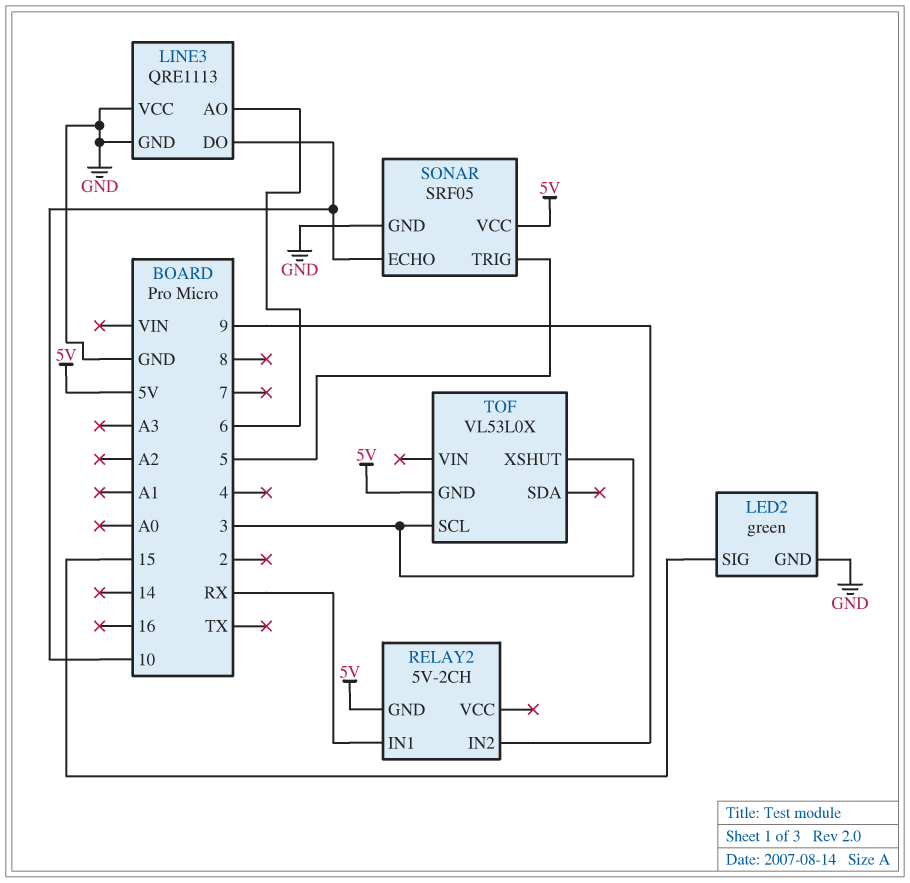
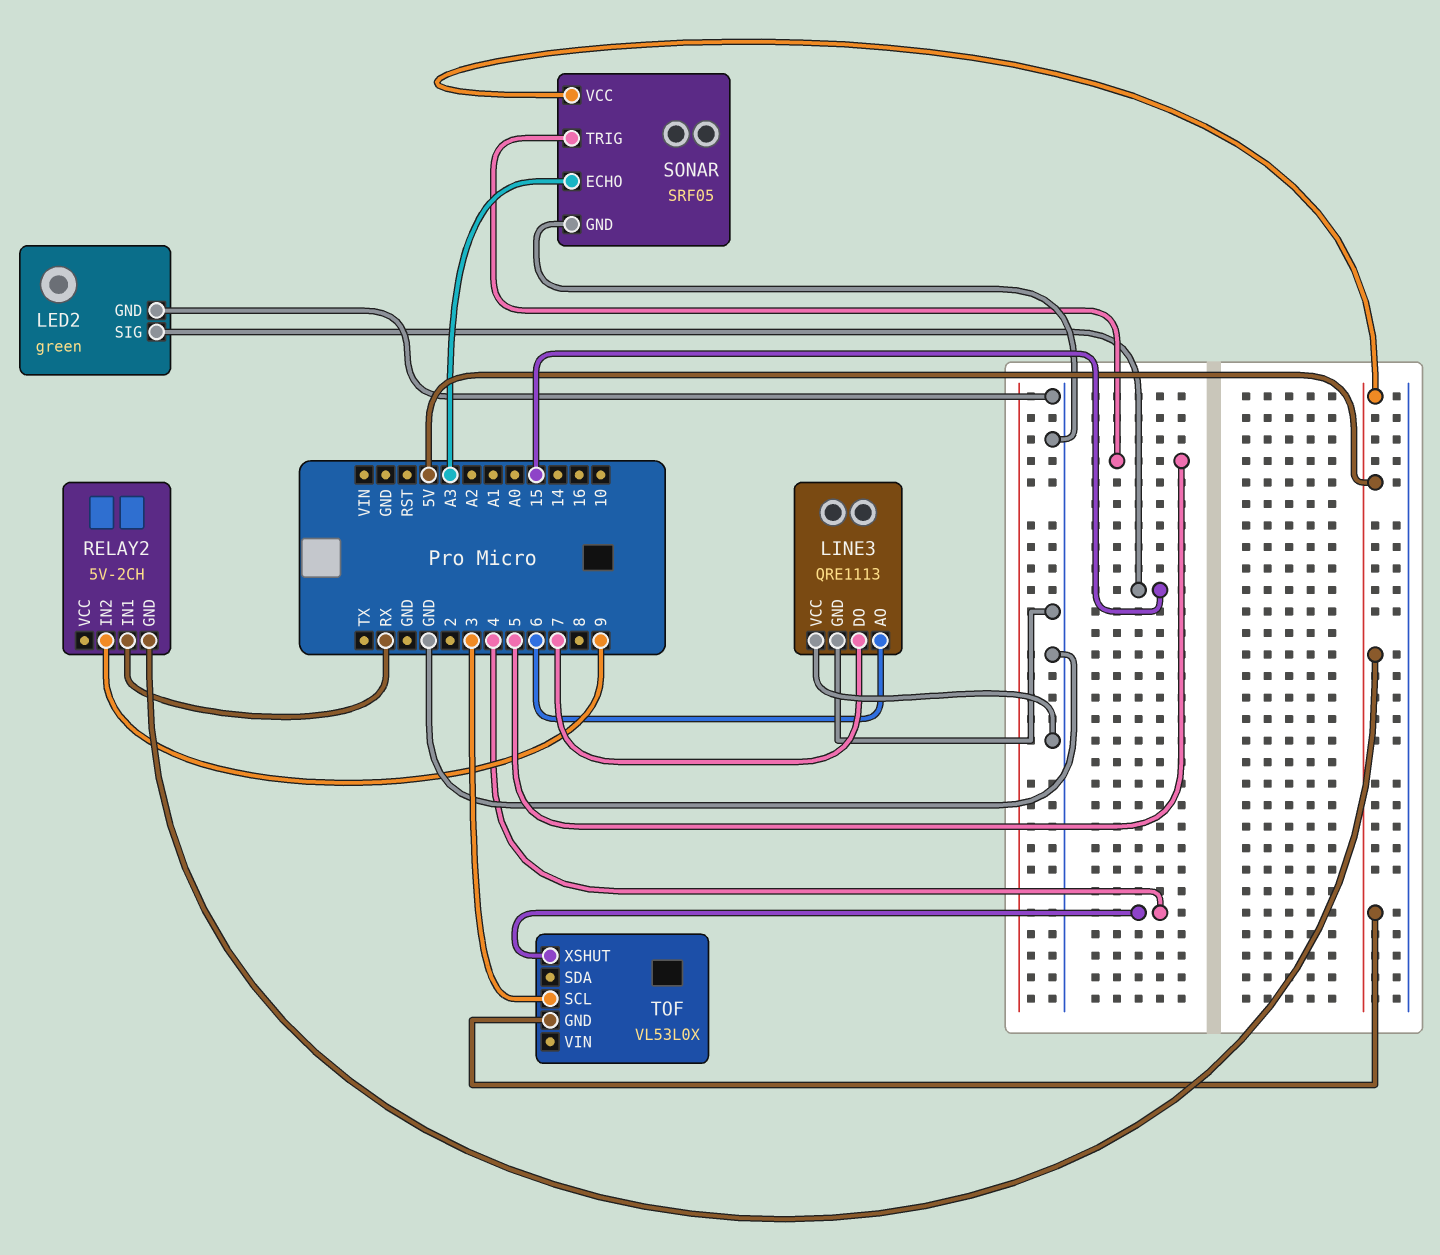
LINE3 pin DO: 10 -> 7
SONAR pin ECHO: 10 -> A3
TOF pin XSHUT: 3 -> 4

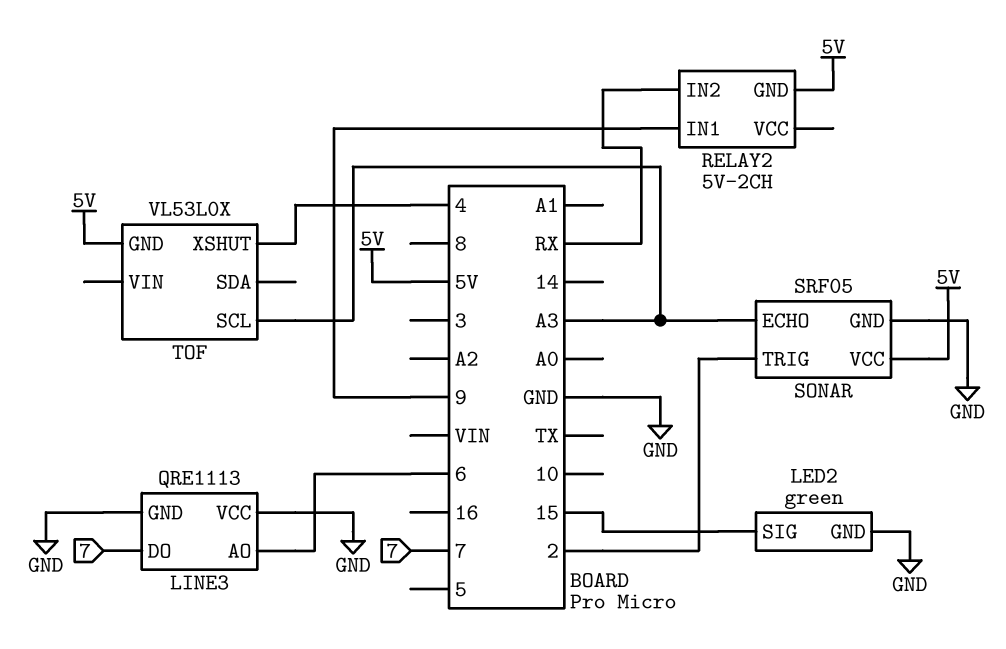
RELAY2 pin IN1: RX -> 9
RELAY2 pin IN2: 9 -> RX
SONAR pin TRIG: 5 -> 2
TOF pin SCL: 3 -> A3

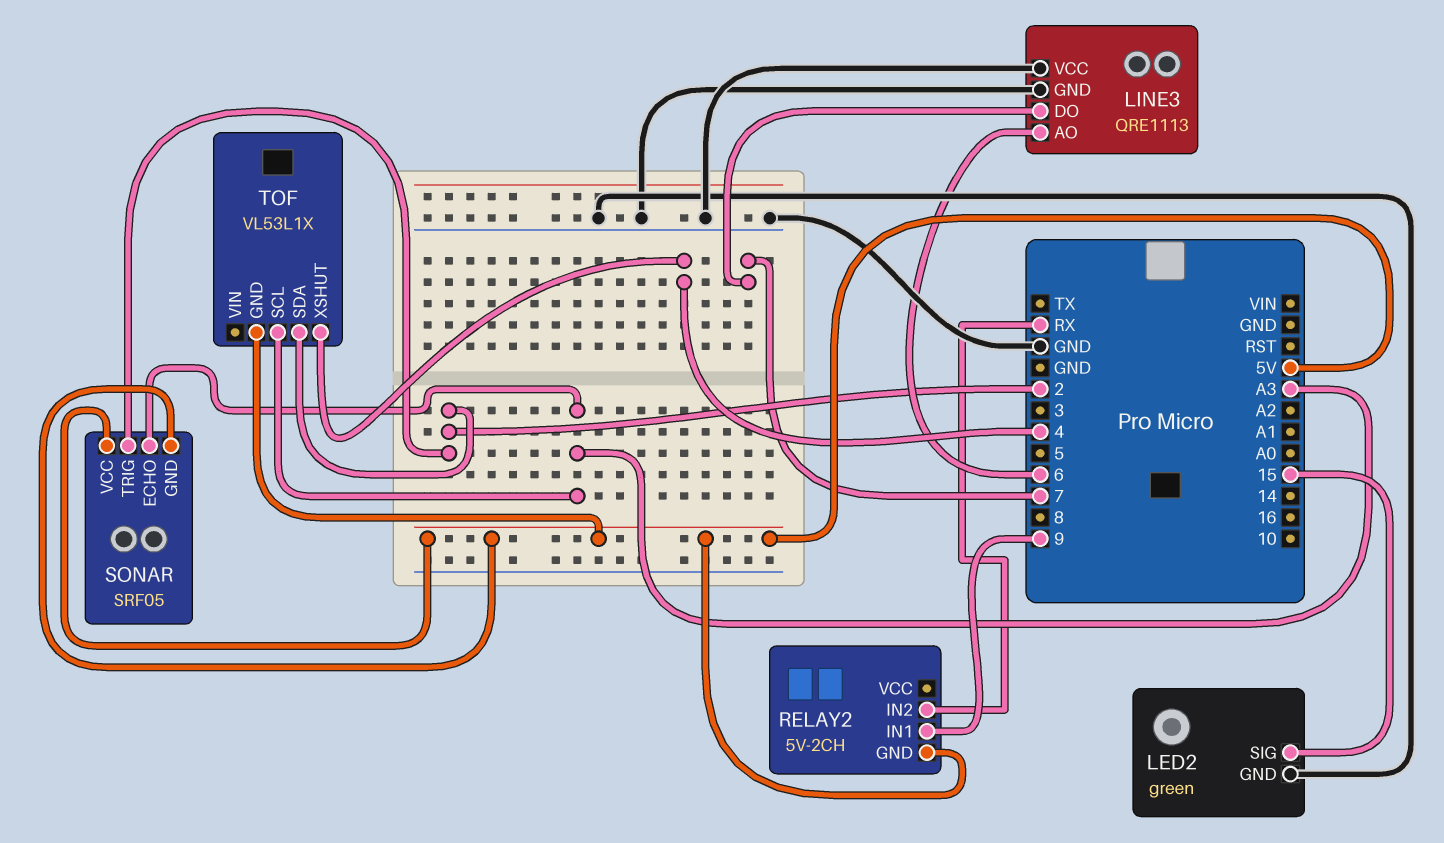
SONAR pin GND: GND -> 5V
TOF: VL53L0X -> VL53L1X
TOF pin SDA: none -> 2

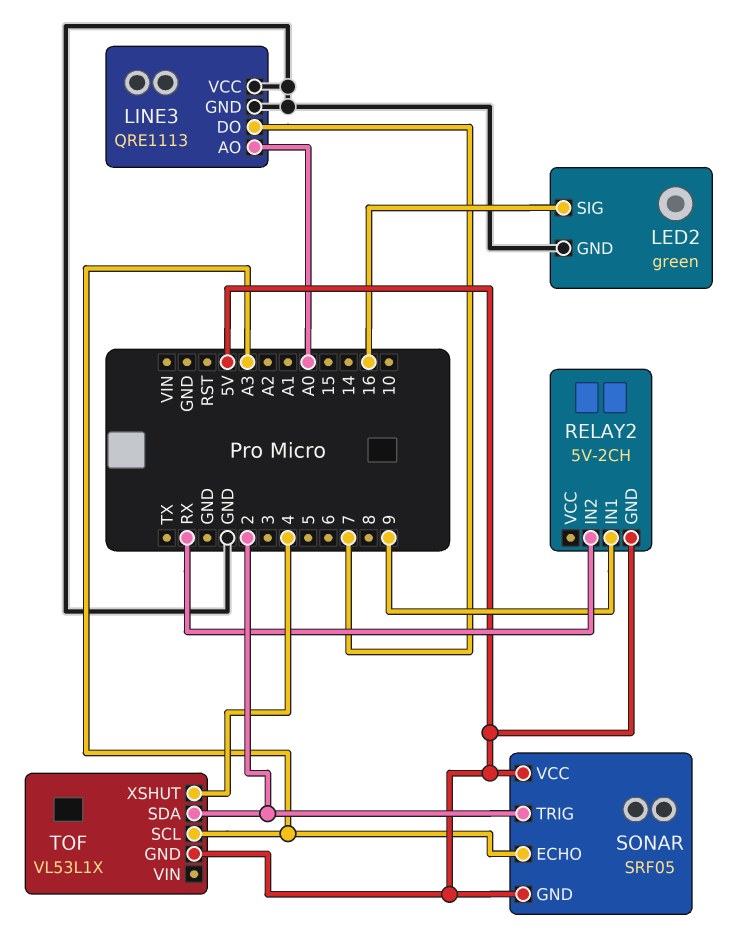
LED2 pin SIG: 15 -> 16
LINE3 pin AO: 6 -> A0

